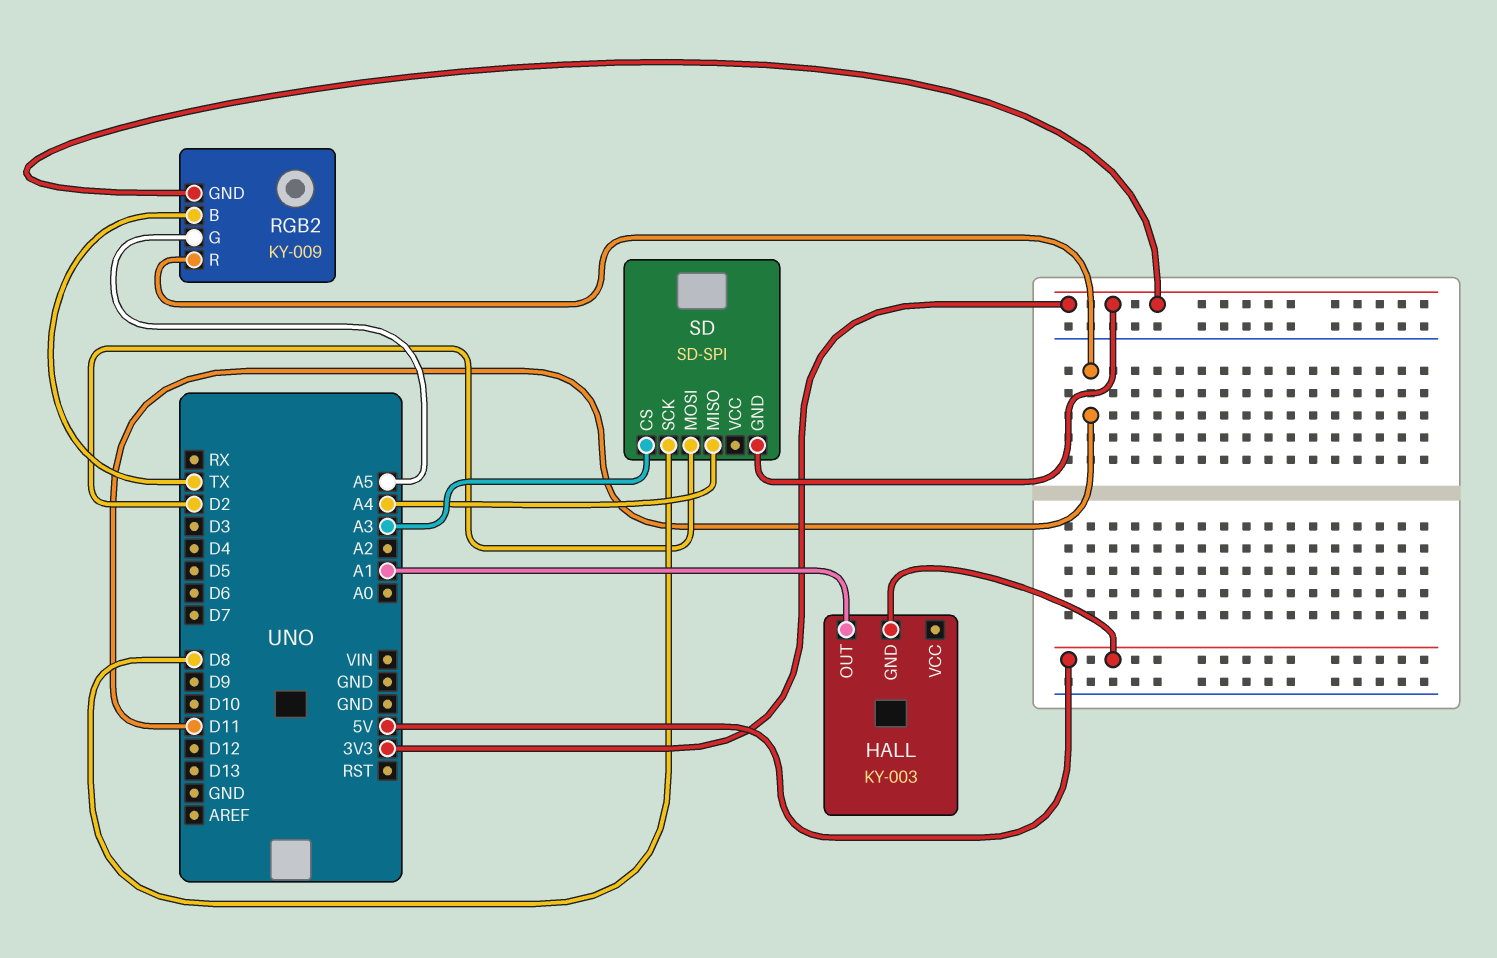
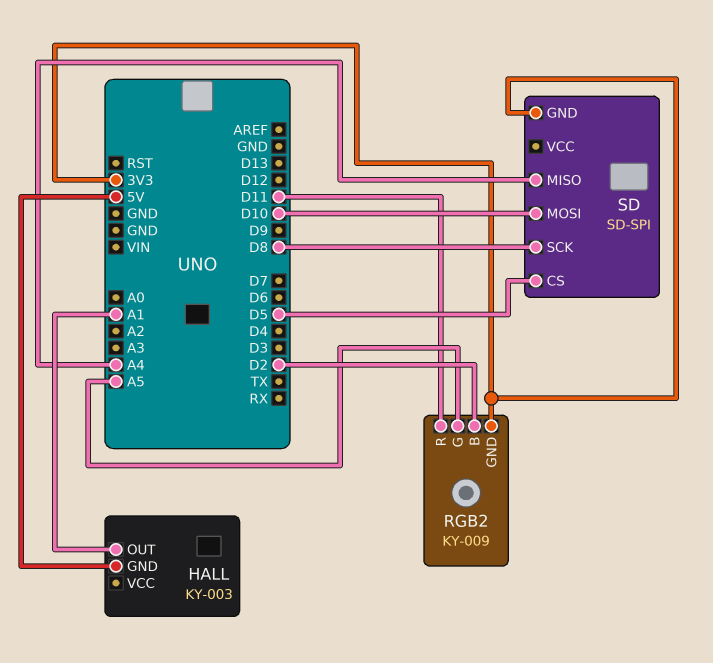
RGB2 pin B: TX -> D2
SD pin CS: A3 -> D5
SD pin MOSI: D2 -> D10

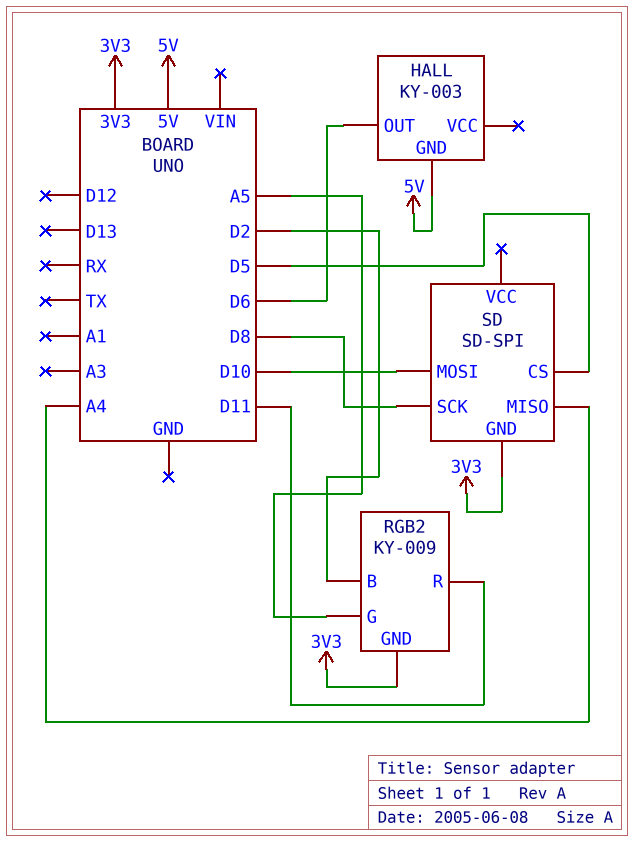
HALL pin OUT: A1 -> D6

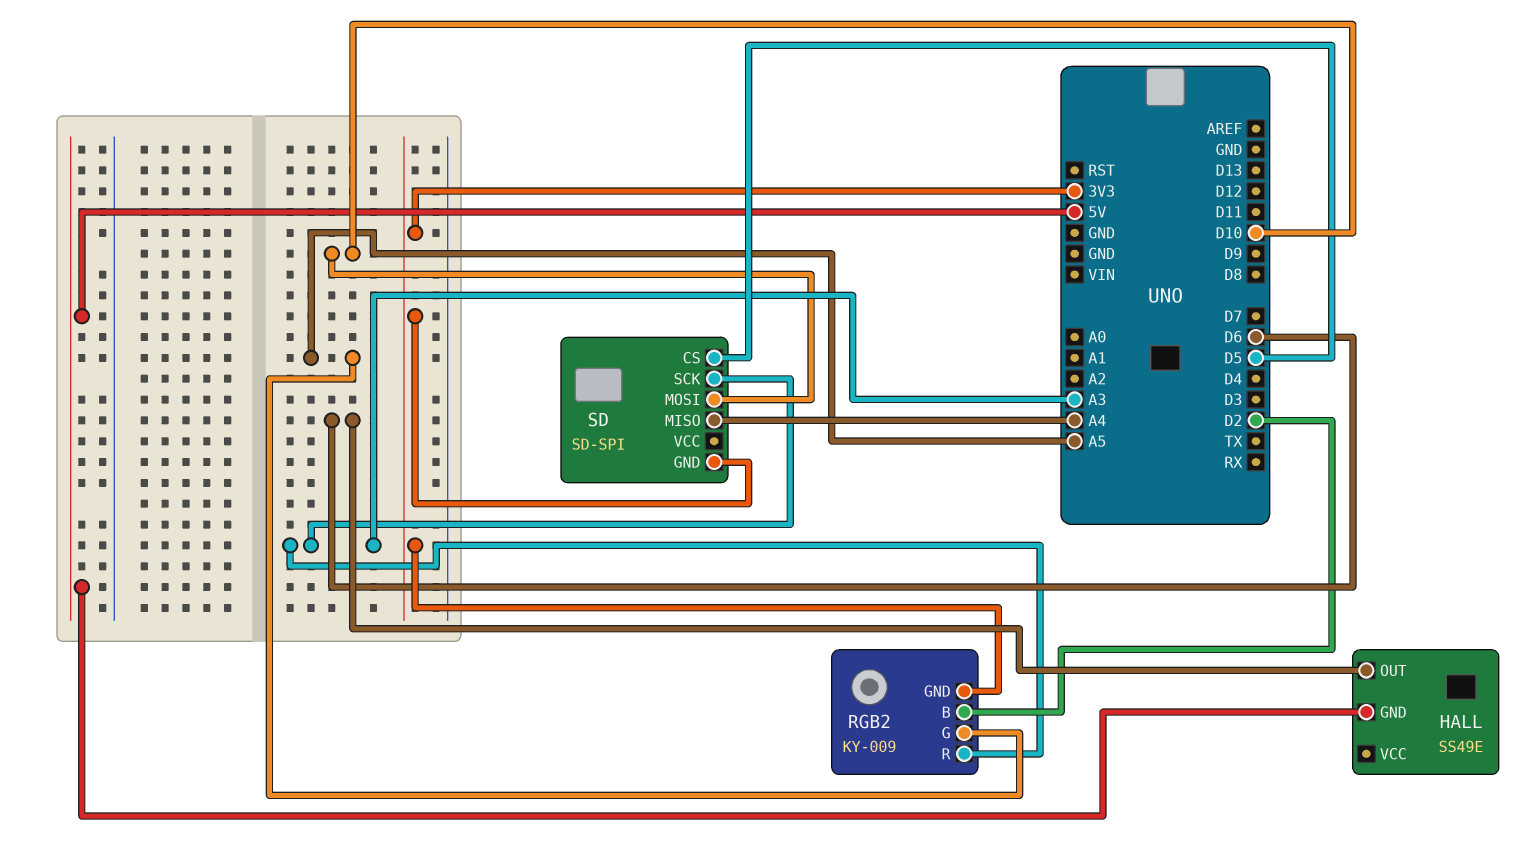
HALL: KY-003 -> SS49E
RGB2 pin R: D11 -> A3
SD pin SCK: D8 -> A3

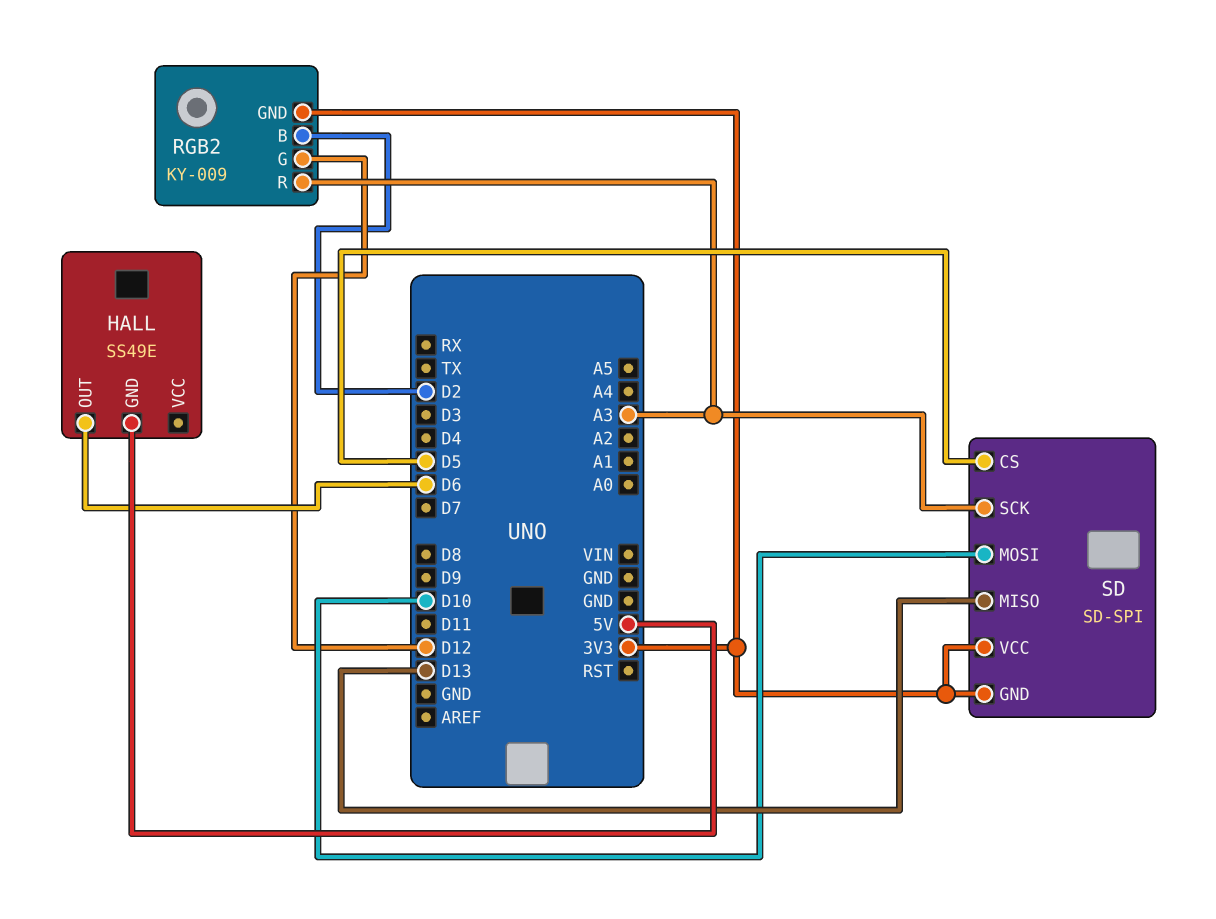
RGB2 pin G: A5 -> D12
SD pin MISO: A4 -> D13
SD pin VCC: none -> 3V3

